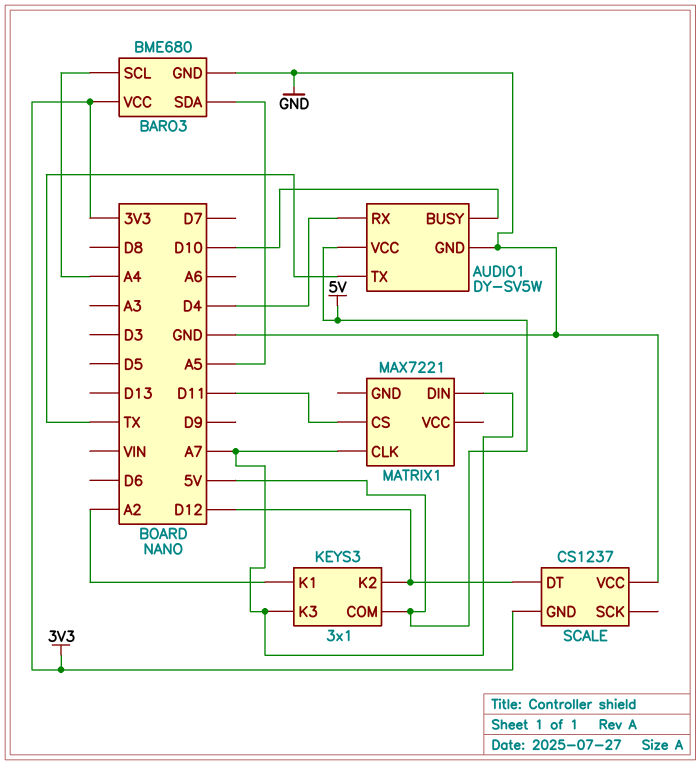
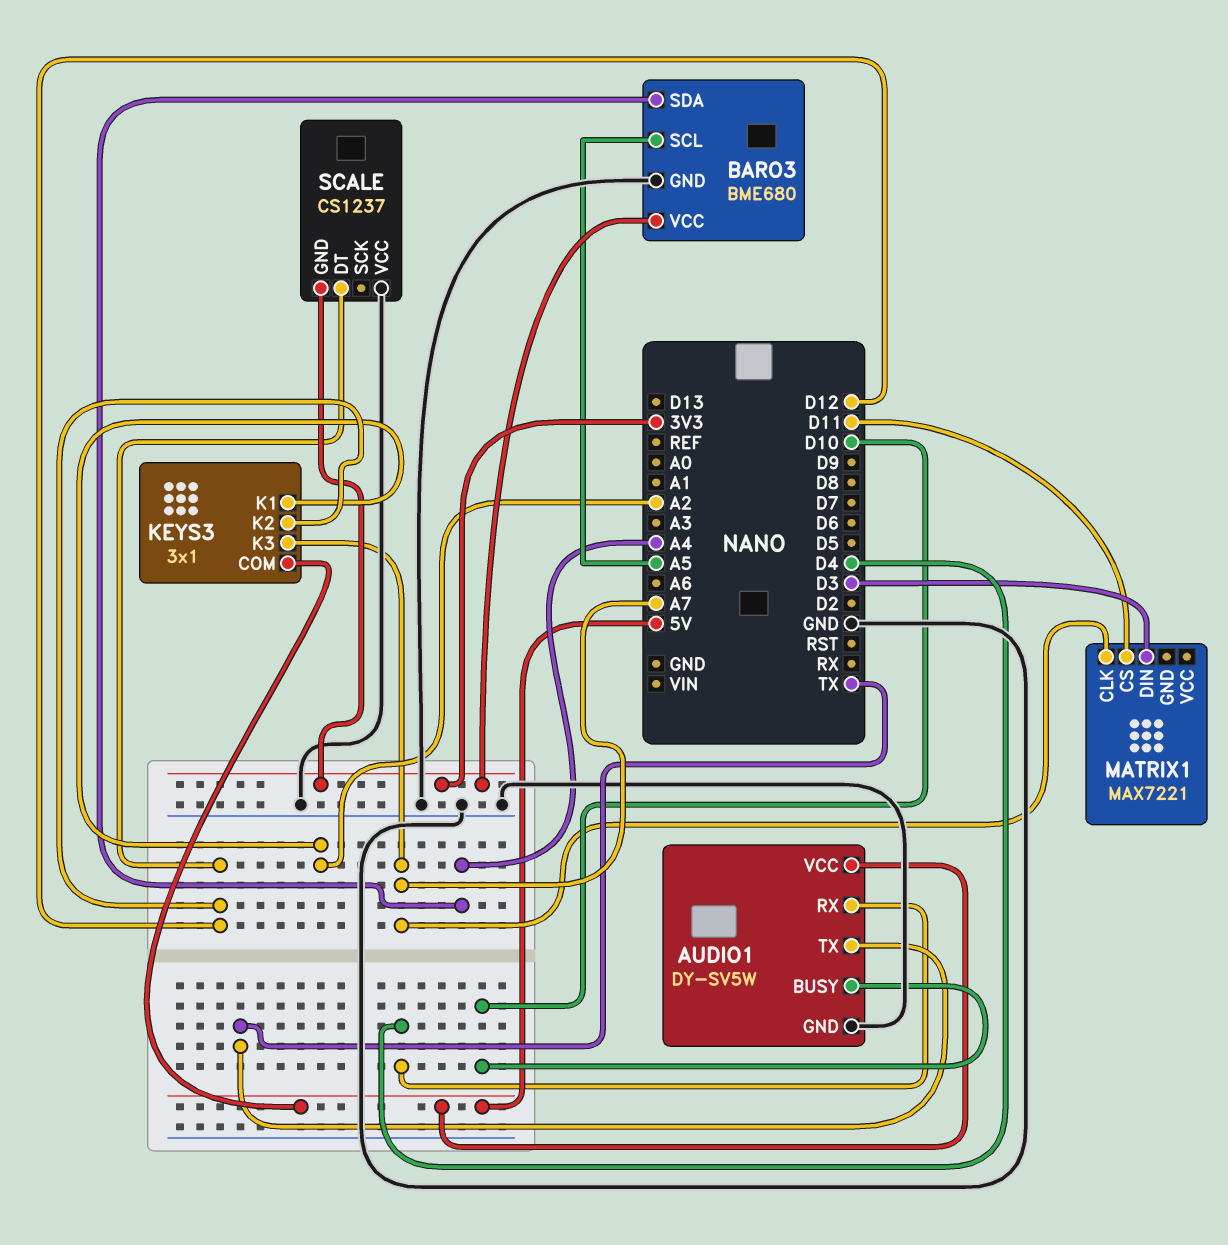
BARO3 pin SCL: A4 -> A5
BARO3 pin SDA: A5 -> A4
MATRIX1 pin DIN: A7 -> D3

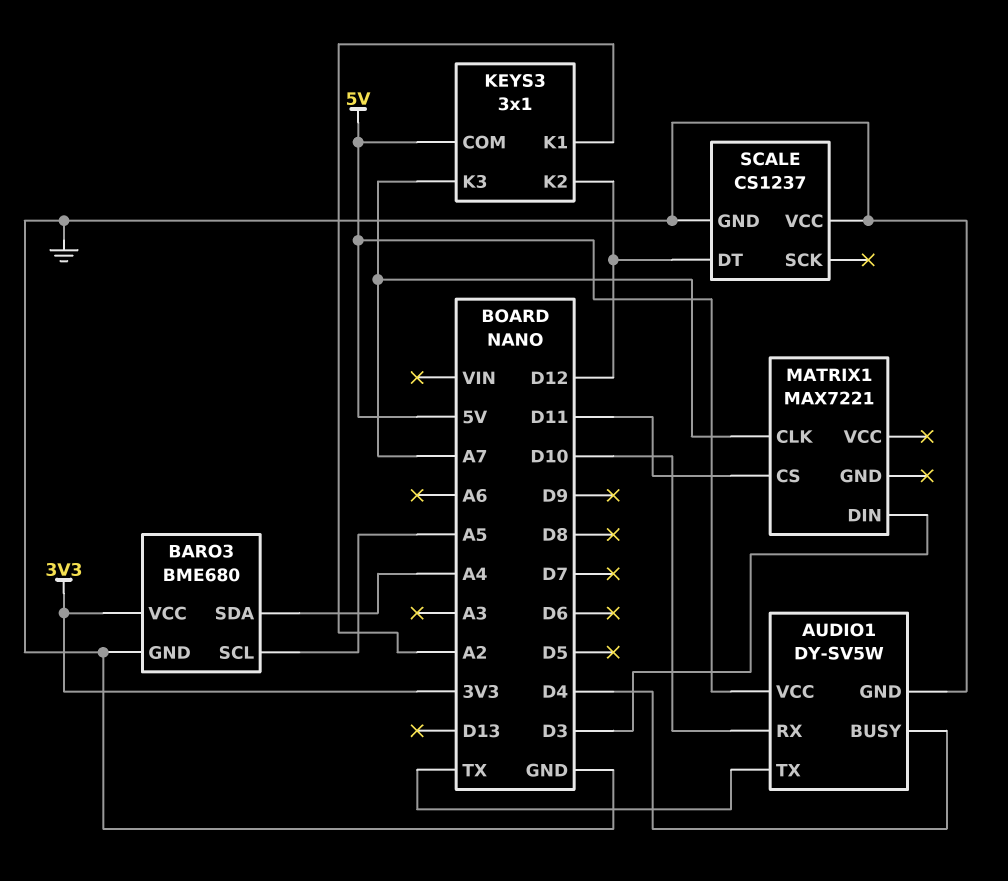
AUDIO1 pin BUSY: D10 -> D4
AUDIO1 pin RX: D4 -> D10
SCALE pin GND: 3V3 -> GND

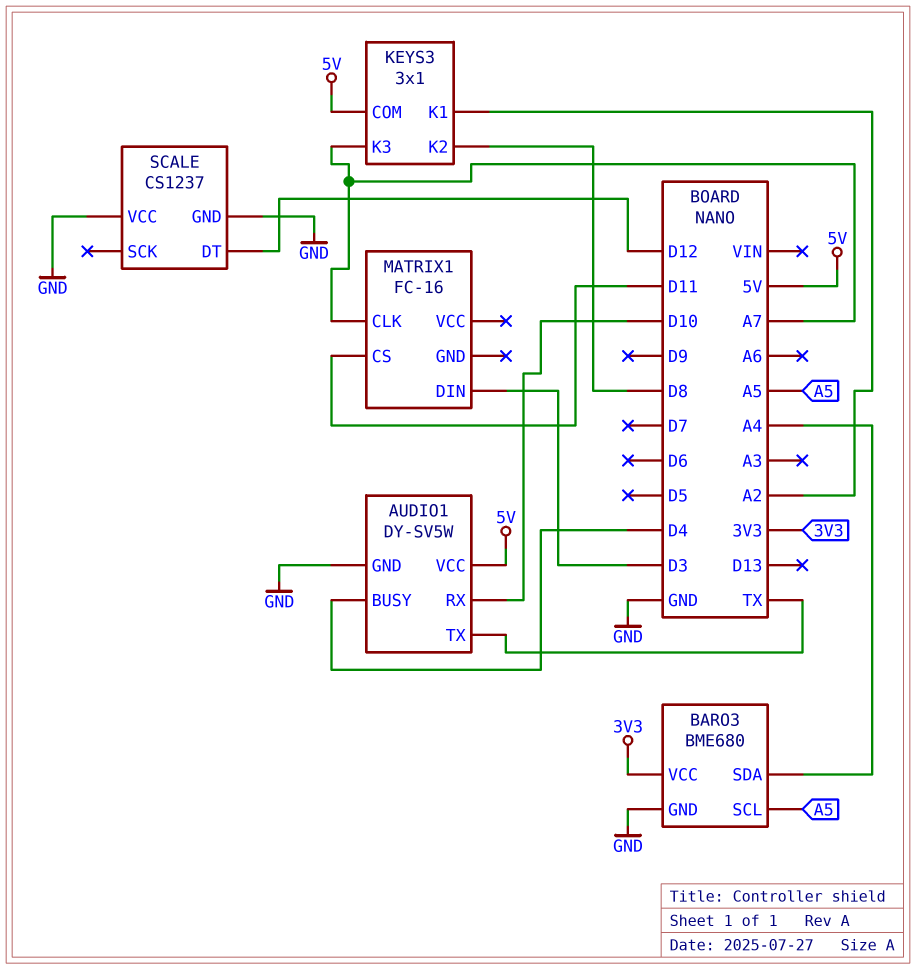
KEYS3 pin K2: D12 -> D8
MATRIX1: MAX7221 -> FC-16

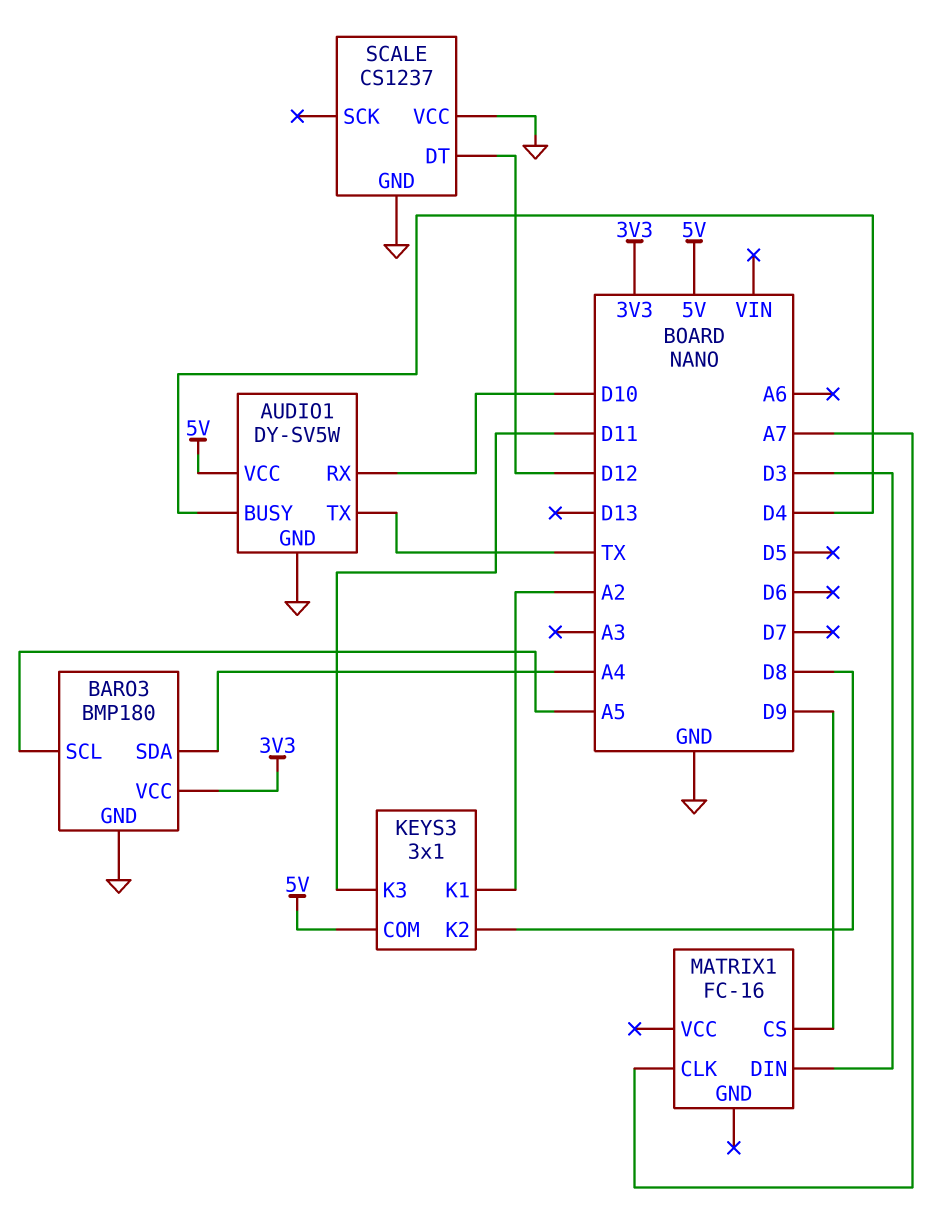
BARO3: BME680 -> BMP180
KEYS3 pin K3: A7 -> D11
MATRIX1 pin CS: D11 -> D9

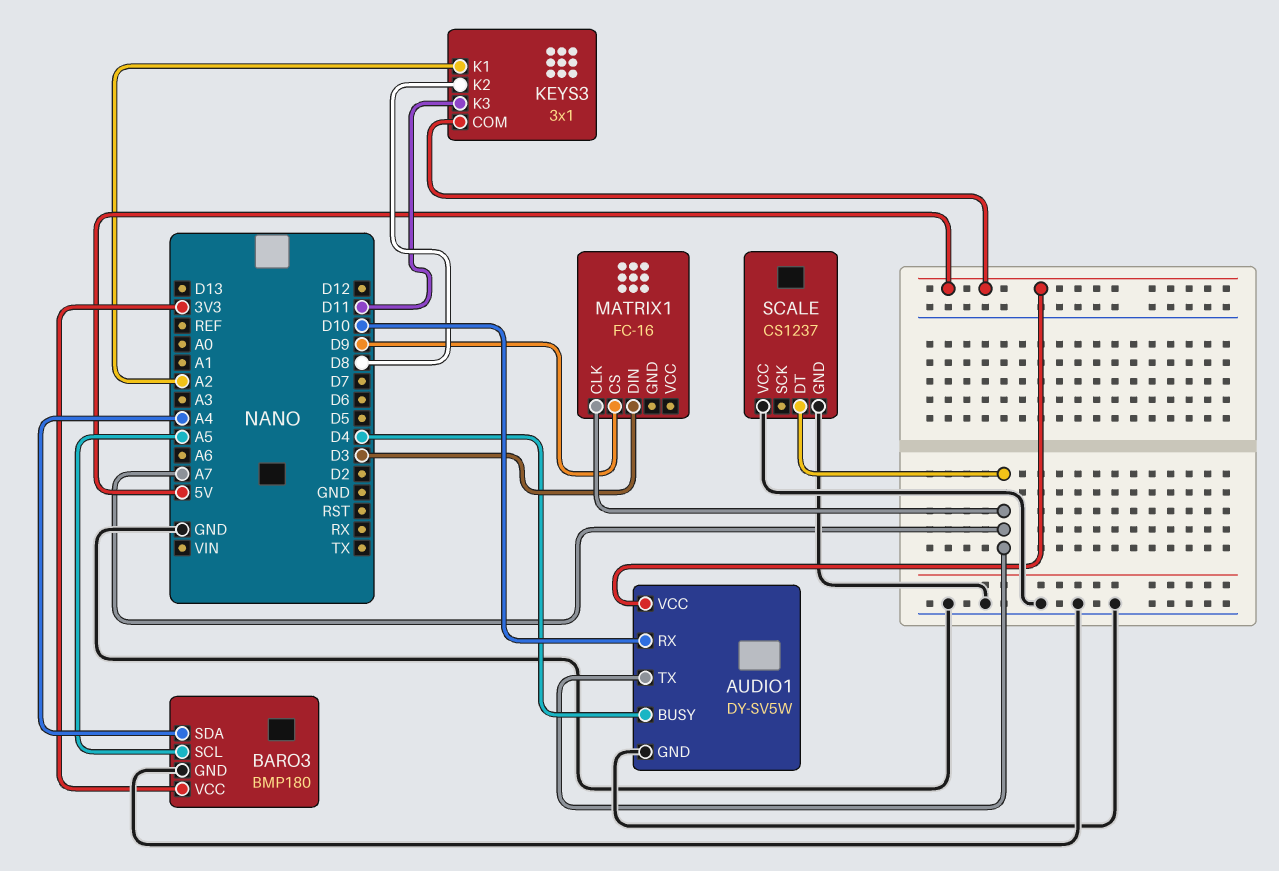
AUDIO1 pin TX: TX -> A7
SCALE pin DT: D12 -> A7

